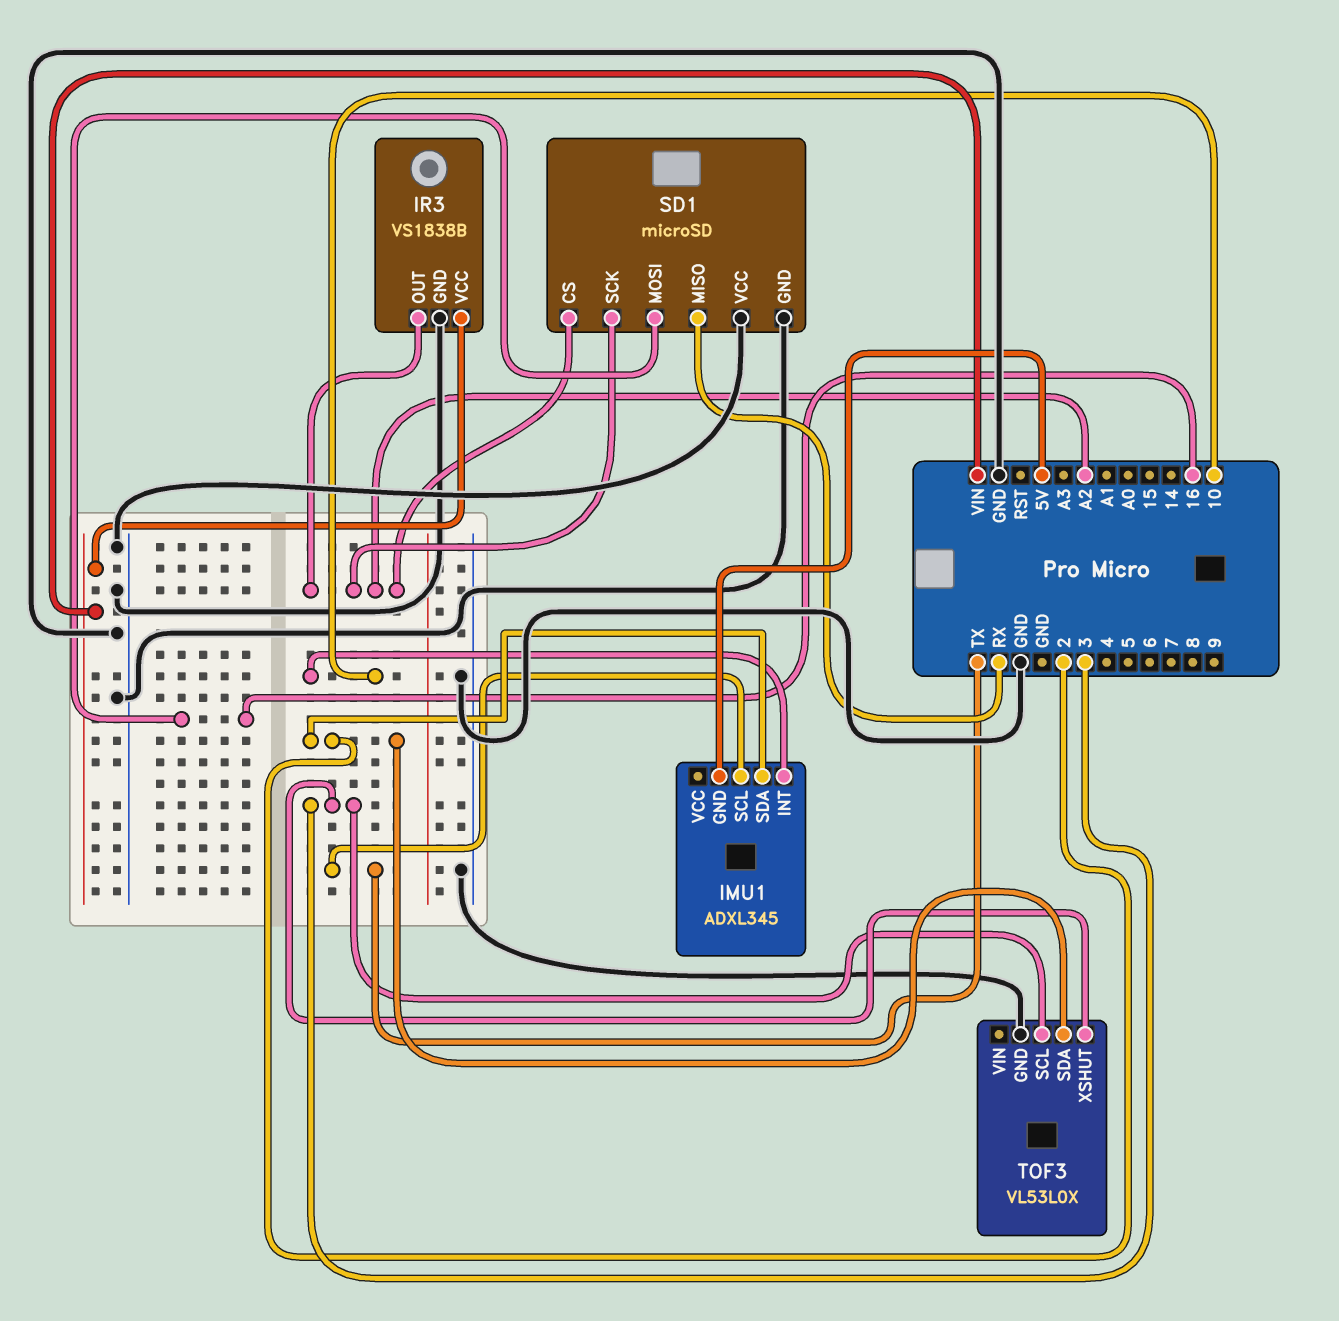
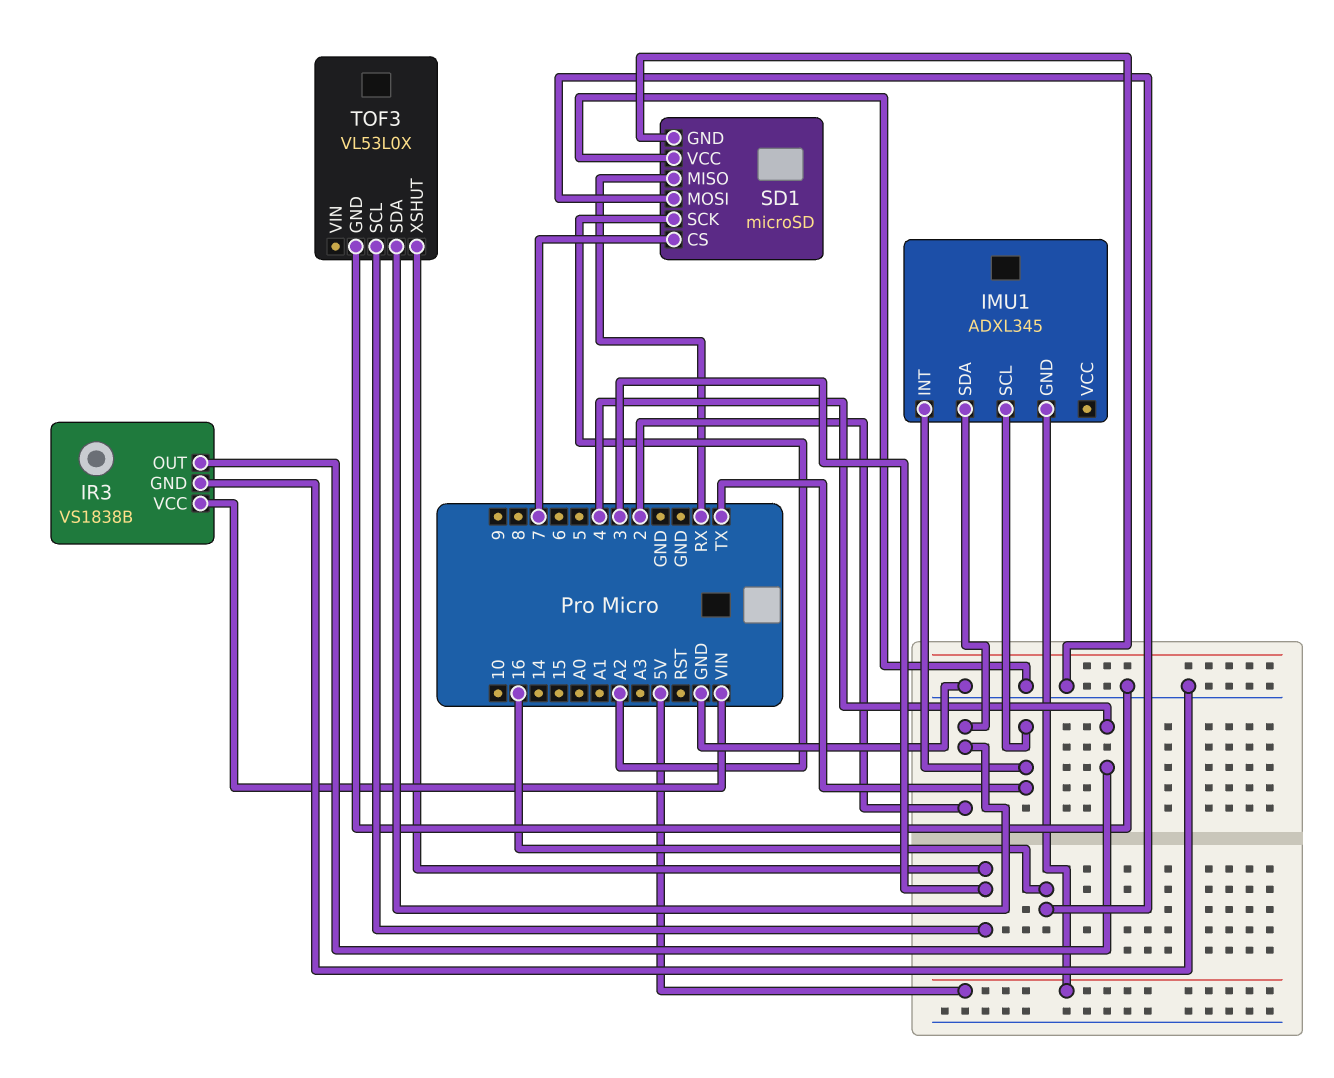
IMU1 pin INT: 10 -> TX
IR3 pin OUT: A2 -> 4
SD1 pin CS: A2 -> 7

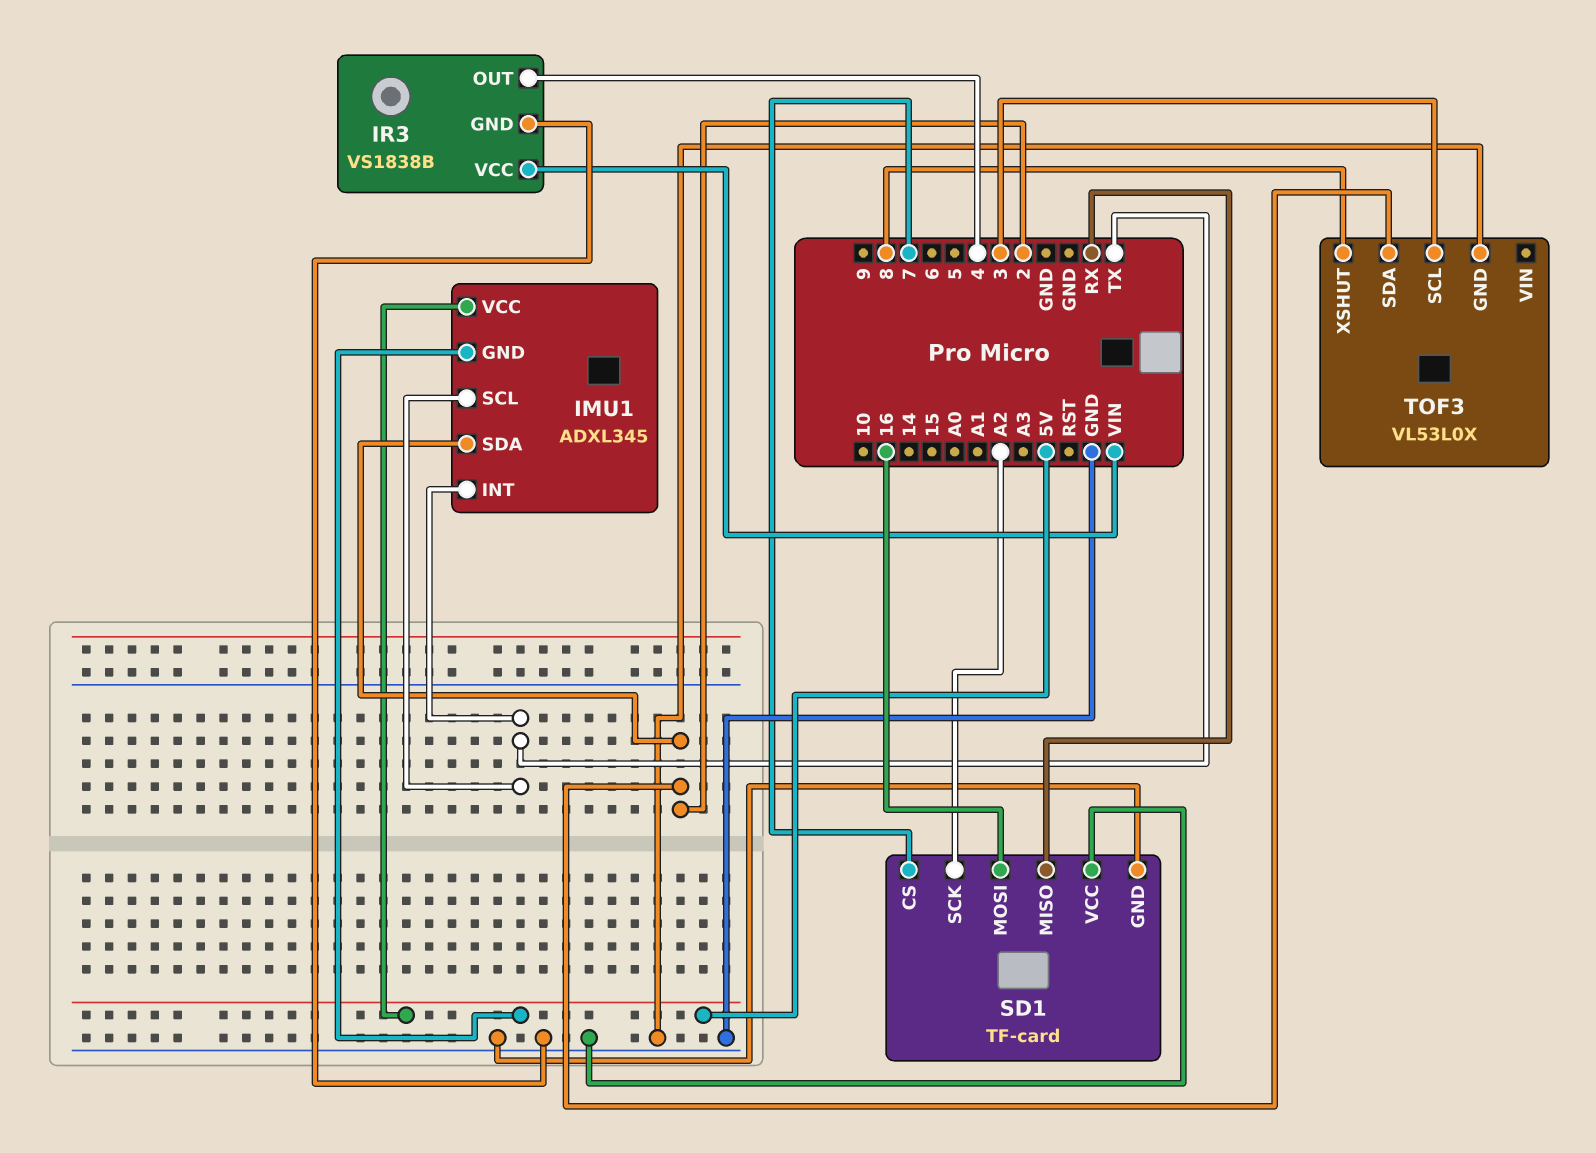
IMU1 pin VCC: none -> 5V
SD1: microSD -> TF-card
TOF3 pin XSHUT: 3 -> 8

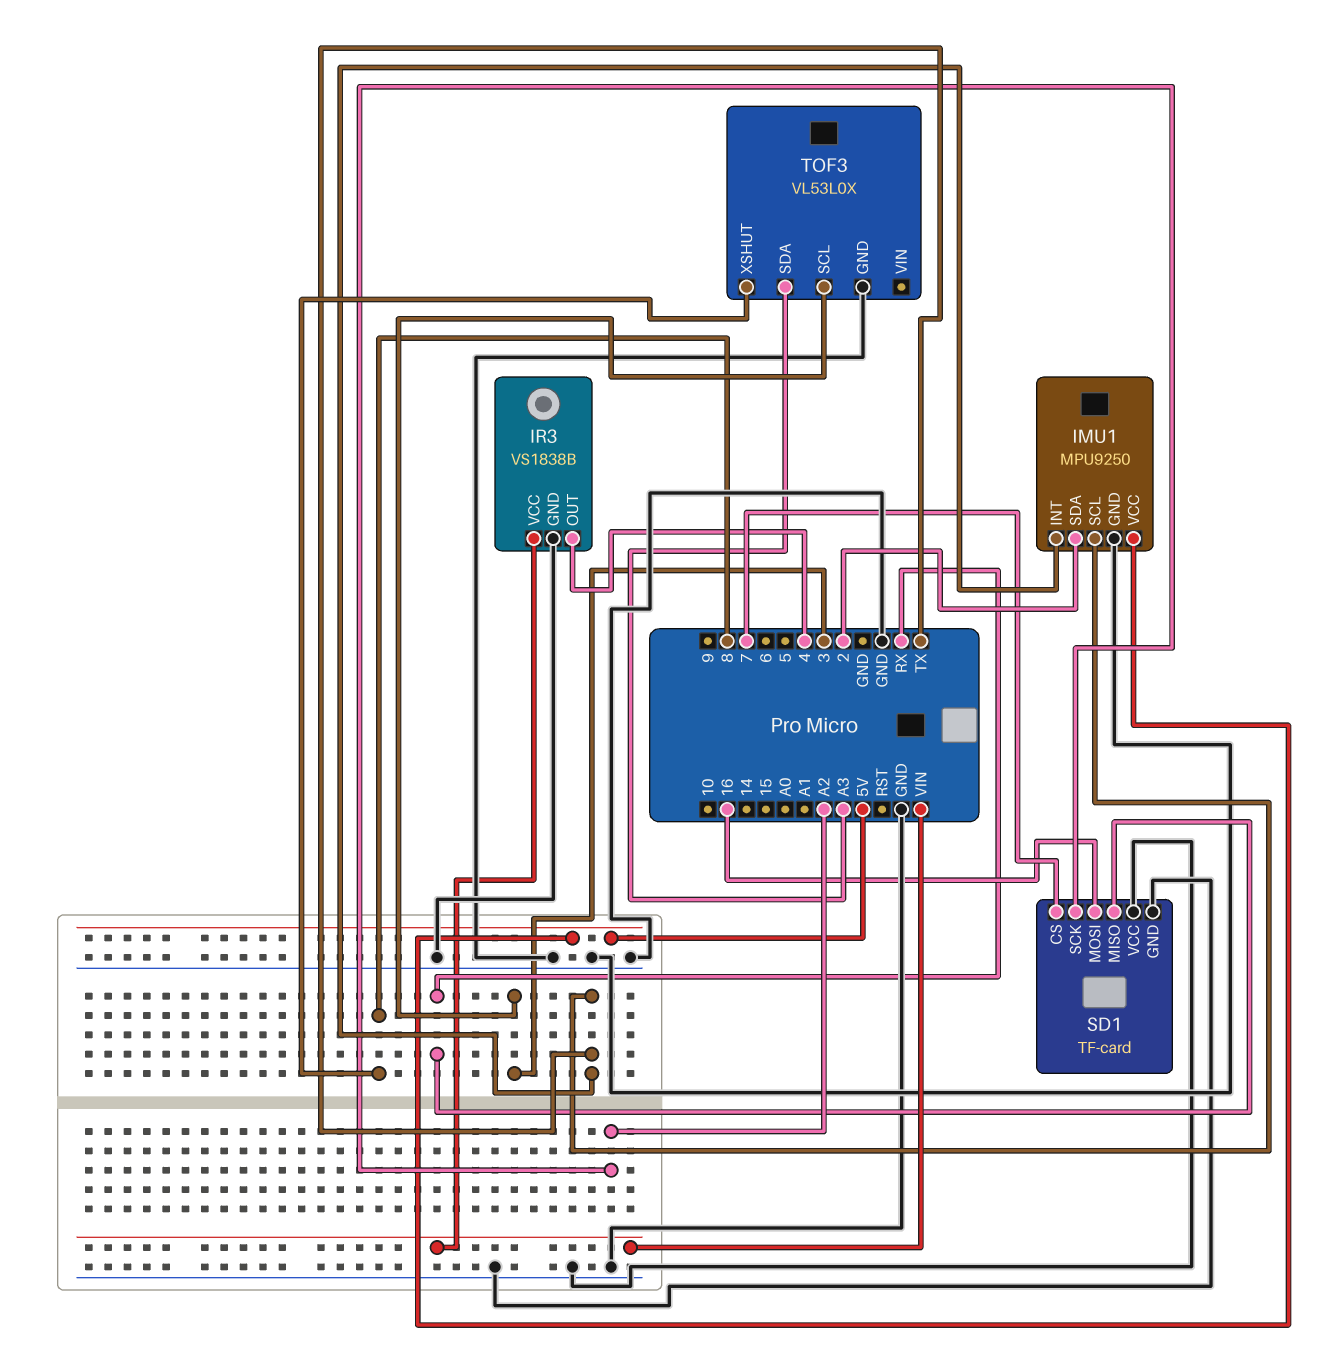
IMU1: ADXL345 -> MPU9250
IMU1 pin GND: 5V -> GND
TOF3 pin SDA: 2 -> A3

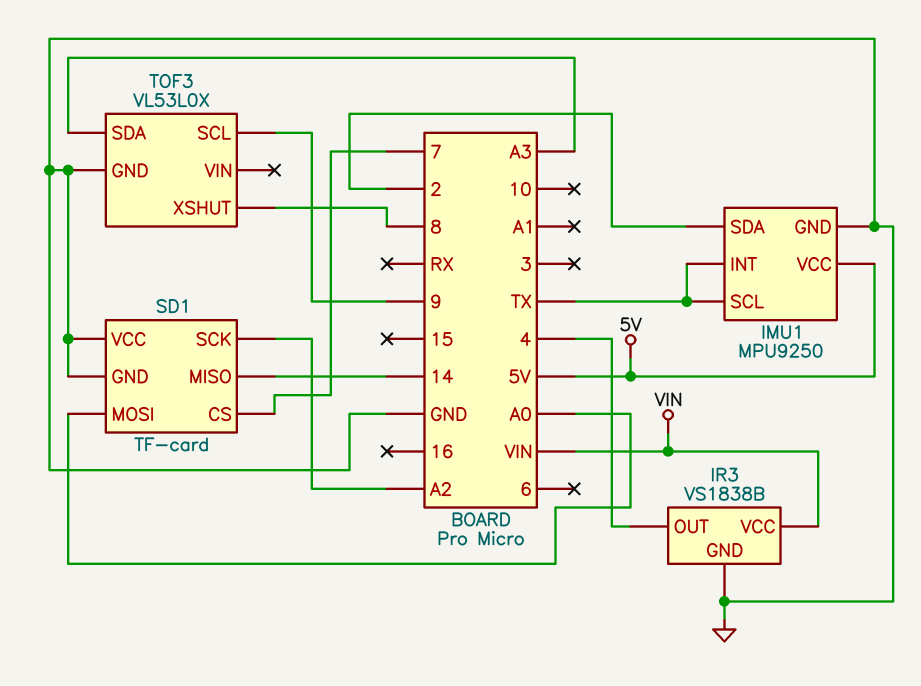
SD1 pin MISO: RX -> 14
SD1 pin MOSI: 16 -> A0
TOF3 pin SCL: 3 -> 9

